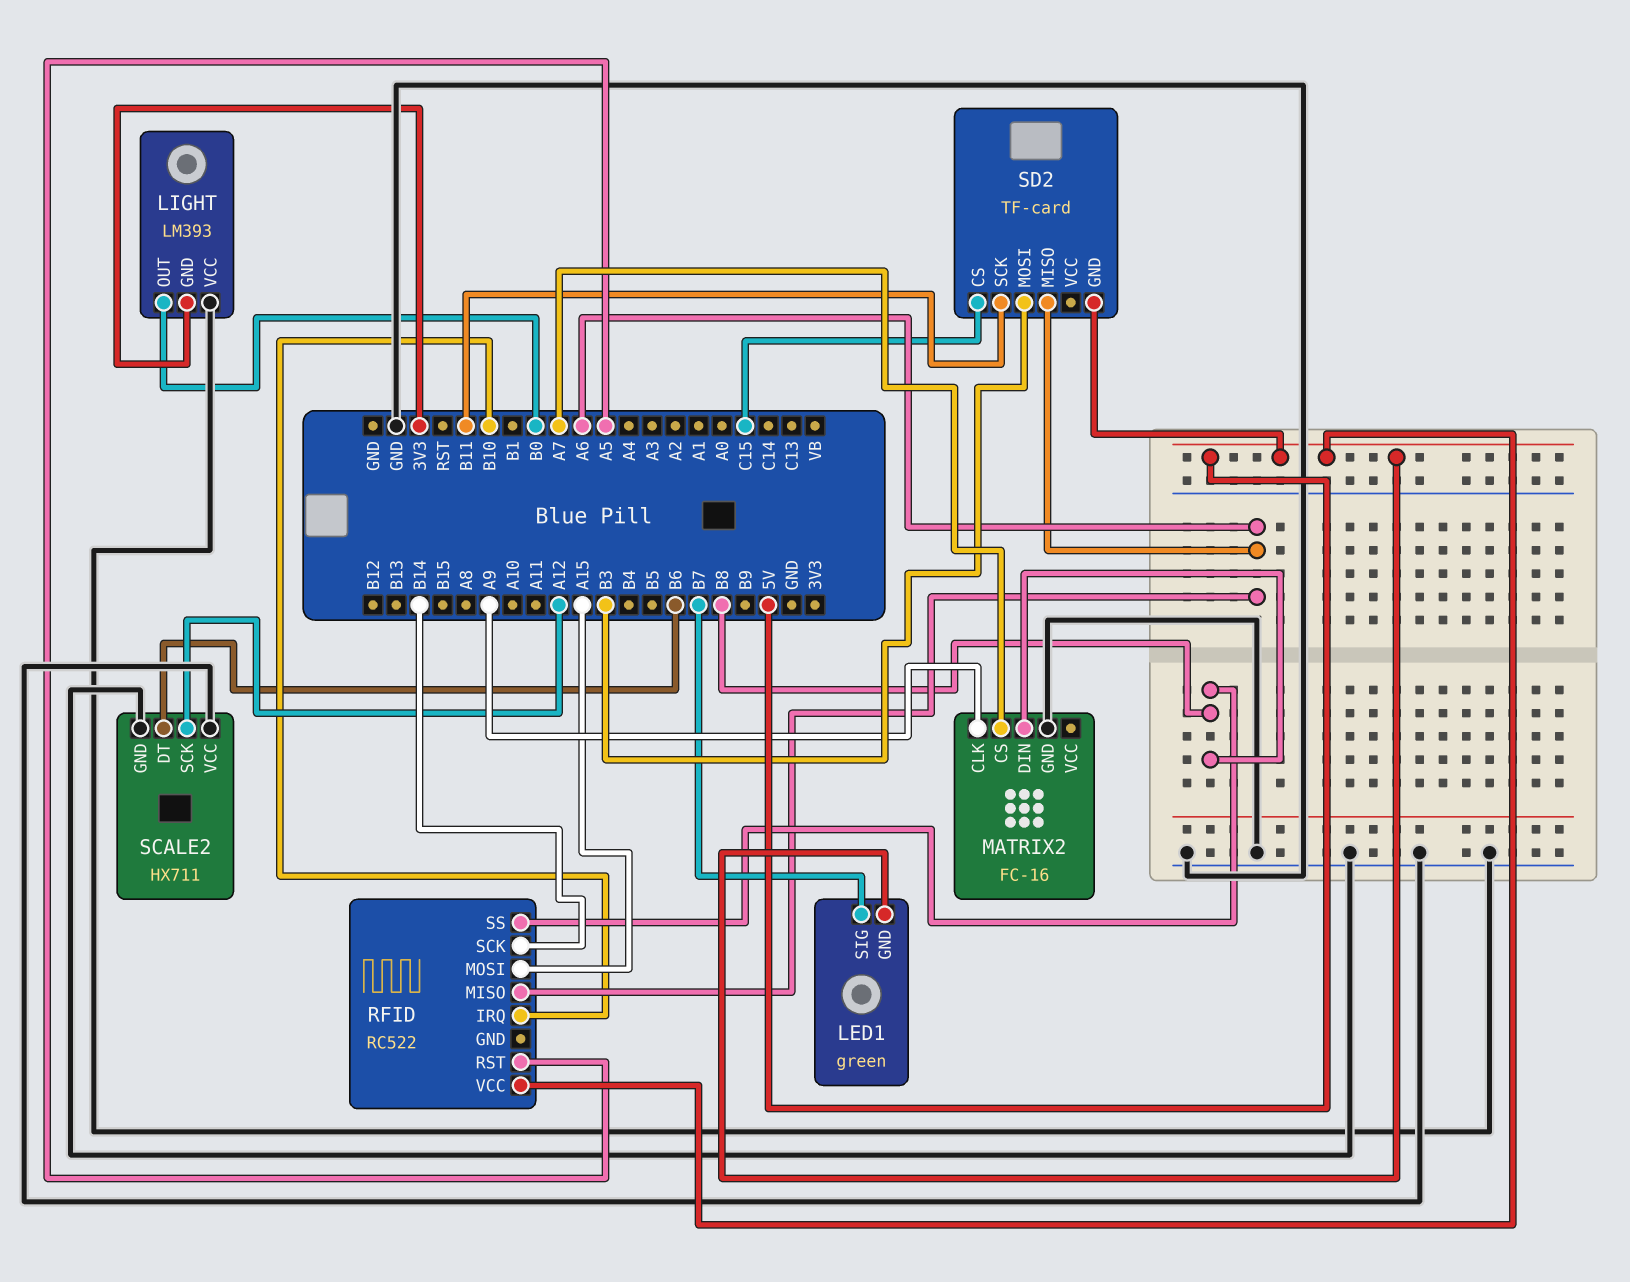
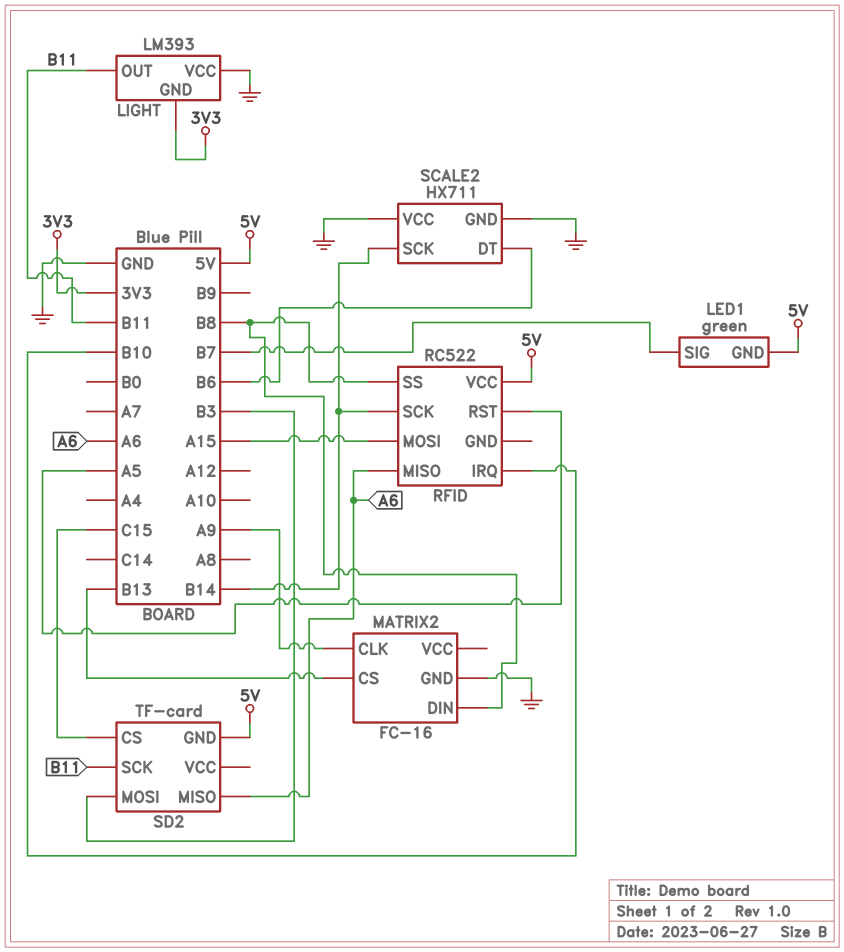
LIGHT pin OUT: B0 -> B11
MATRIX2 pin CS: A7 -> B13
SCALE2 pin SCK: A12 -> B14

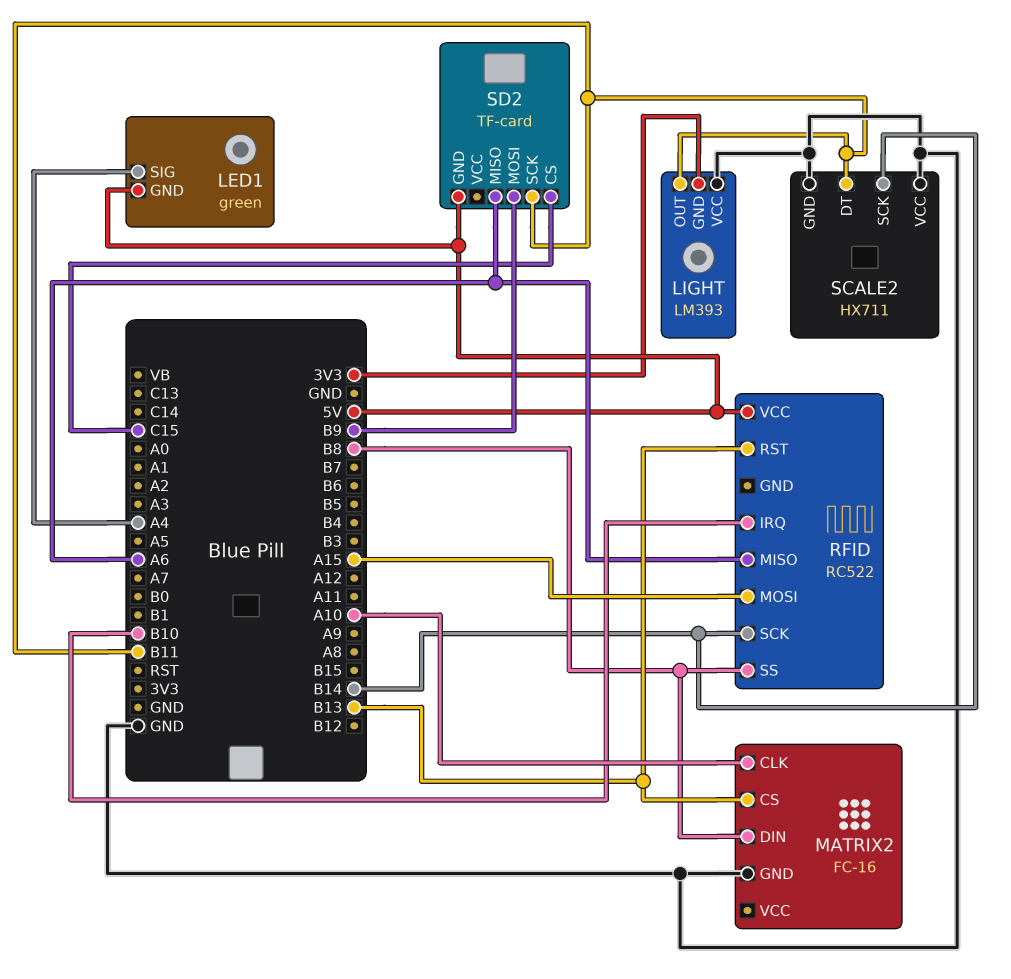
LED1 pin SIG: B7 -> A4
MATRIX2 pin CLK: A9 -> A10
RFID pin RST: A5 -> B13
SCALE2 pin DT: B6 -> B11
SD2 pin MOSI: B3 -> B9

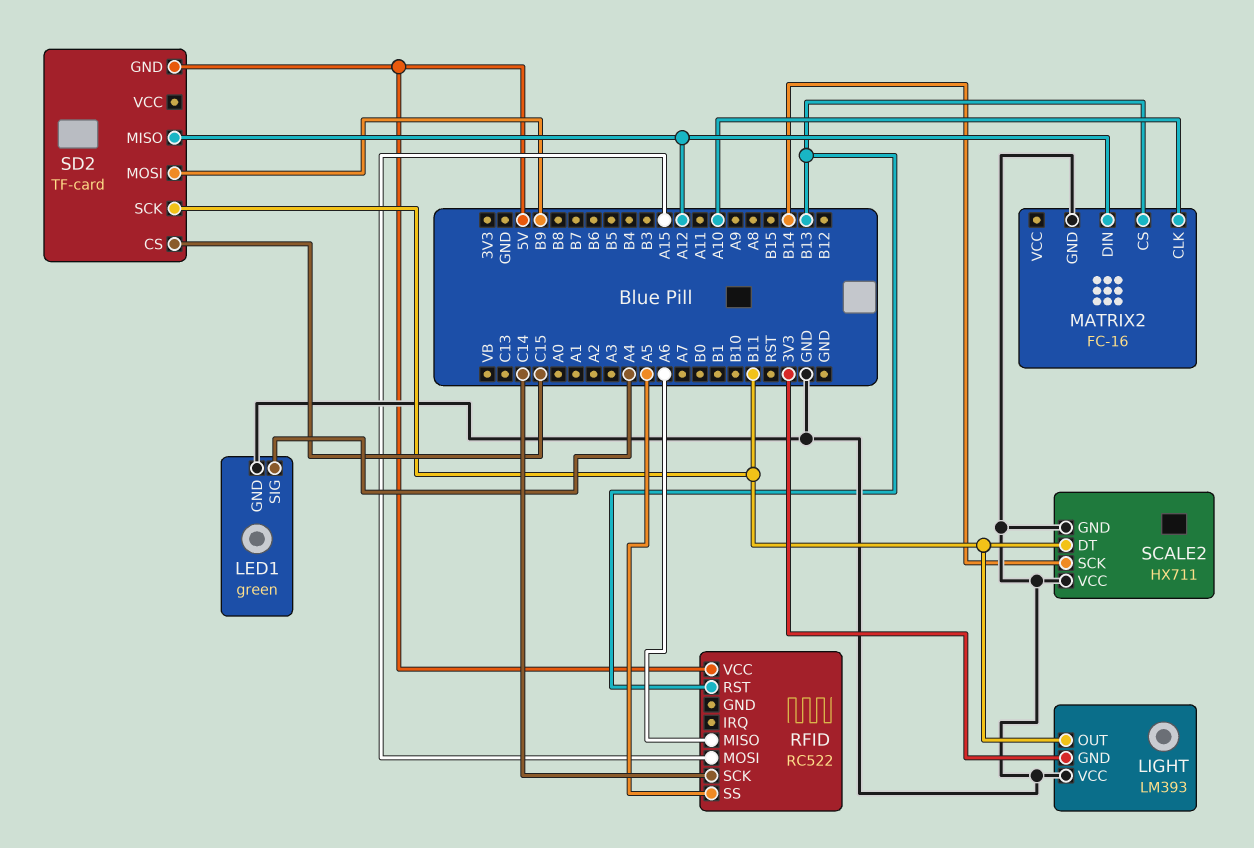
LED1 pin GND: 5V -> GND
MATRIX2 pin DIN: B8 -> A12
RFID pin IRQ: B10 -> none
RFID pin SCK: B14 -> C14
RFID pin SS: B8 -> A5
SD2 pin MISO: A6 -> A12

